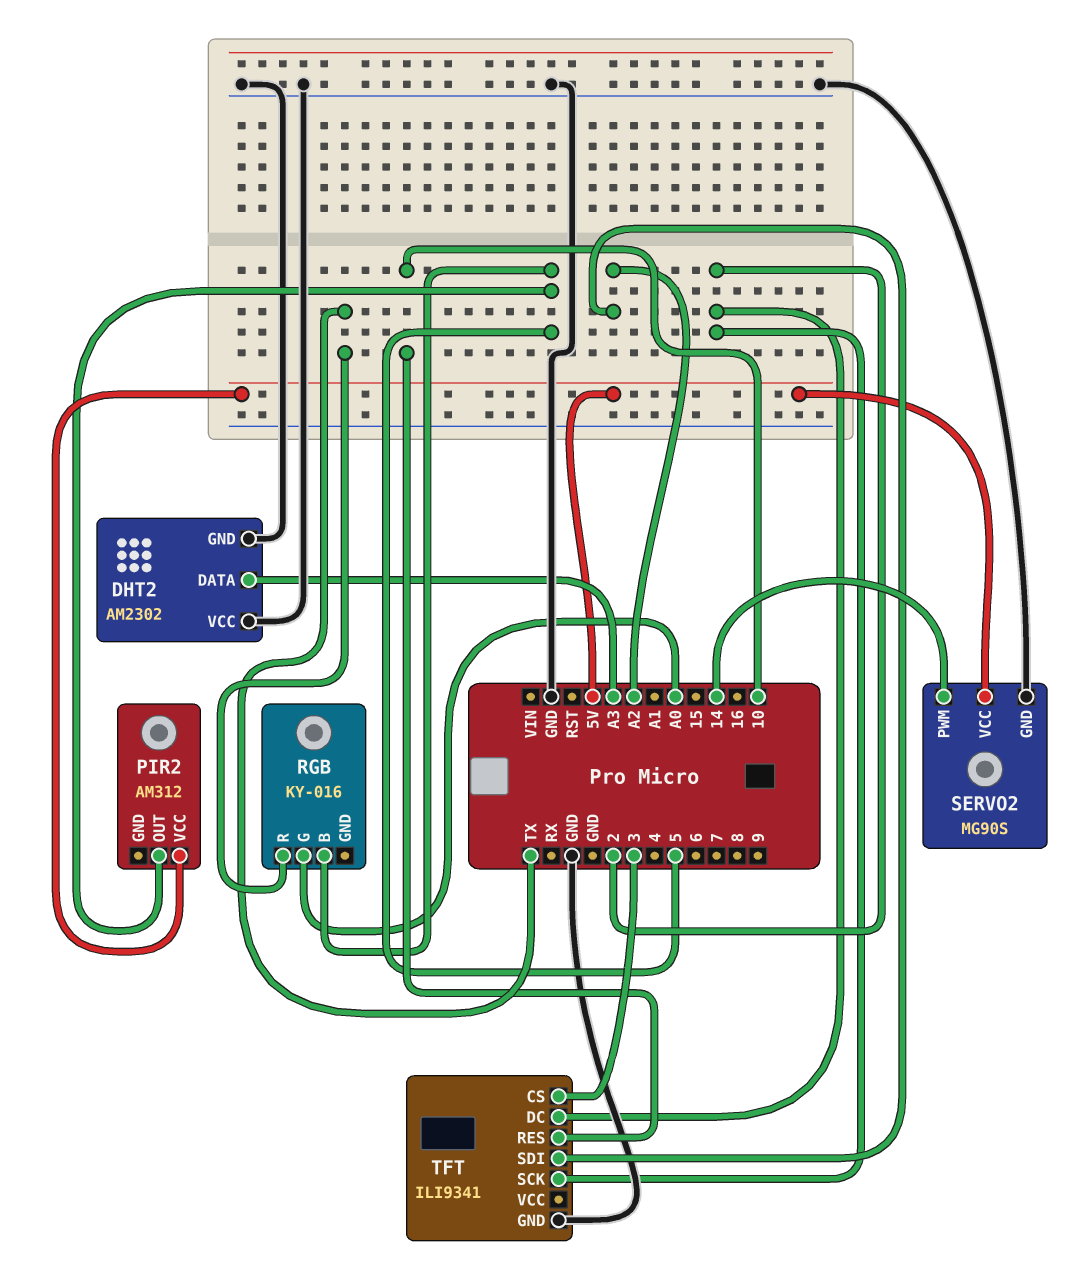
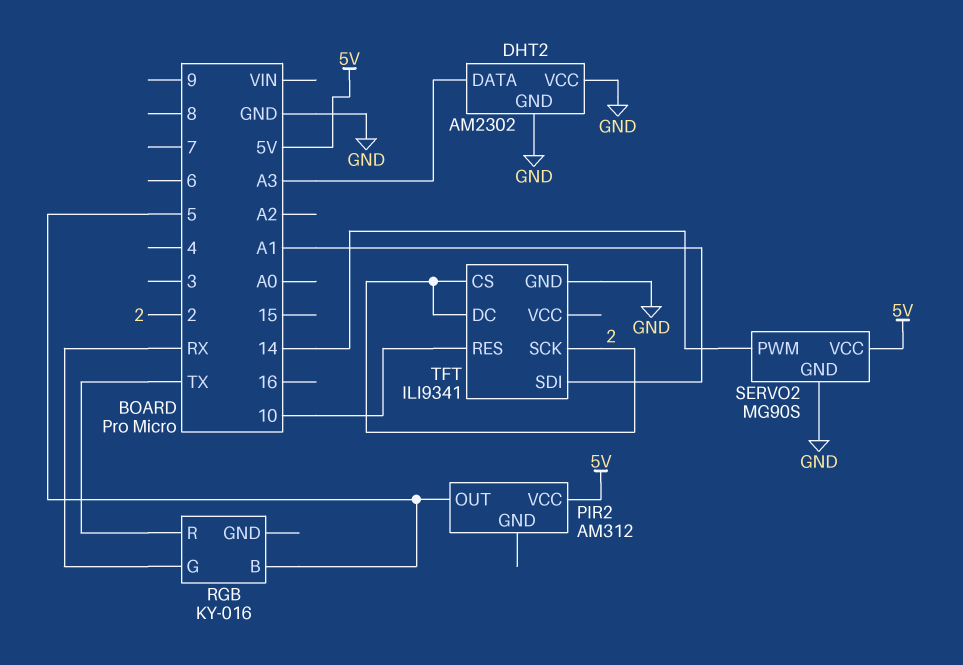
RGB pin G: A0 -> RX
TFT pin CS: 3 -> 2
TFT pin SDI: A2 -> A1

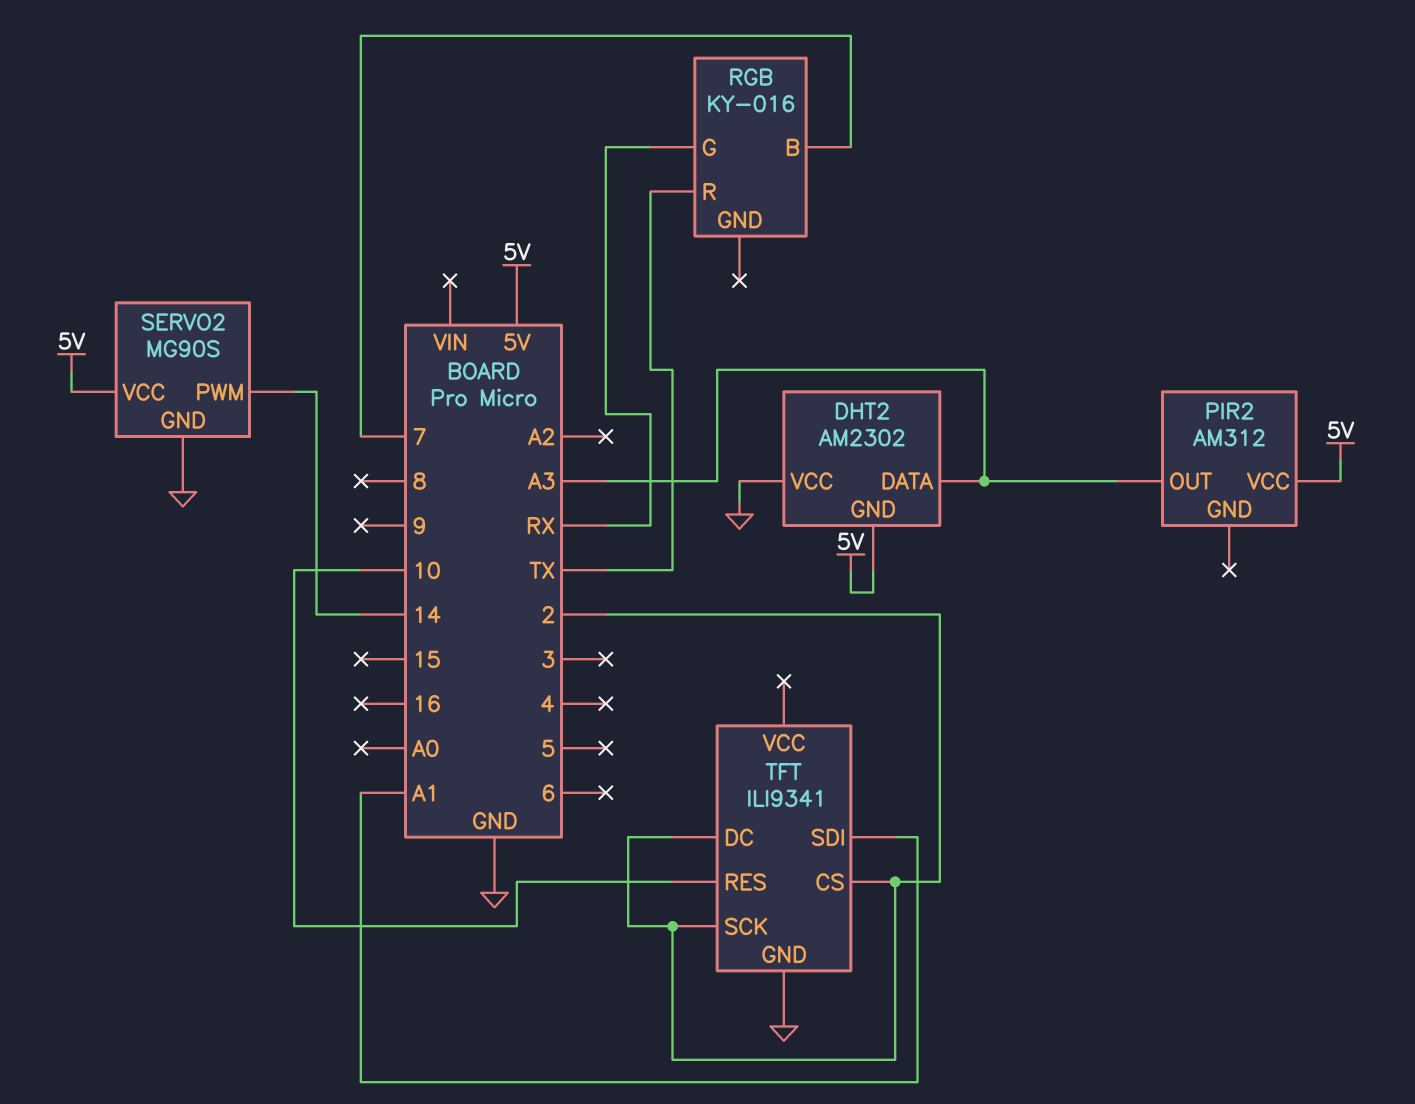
DHT2 pin GND: GND -> 5V
PIR2 pin OUT: 5 -> A3
RGB pin B: 5 -> 7

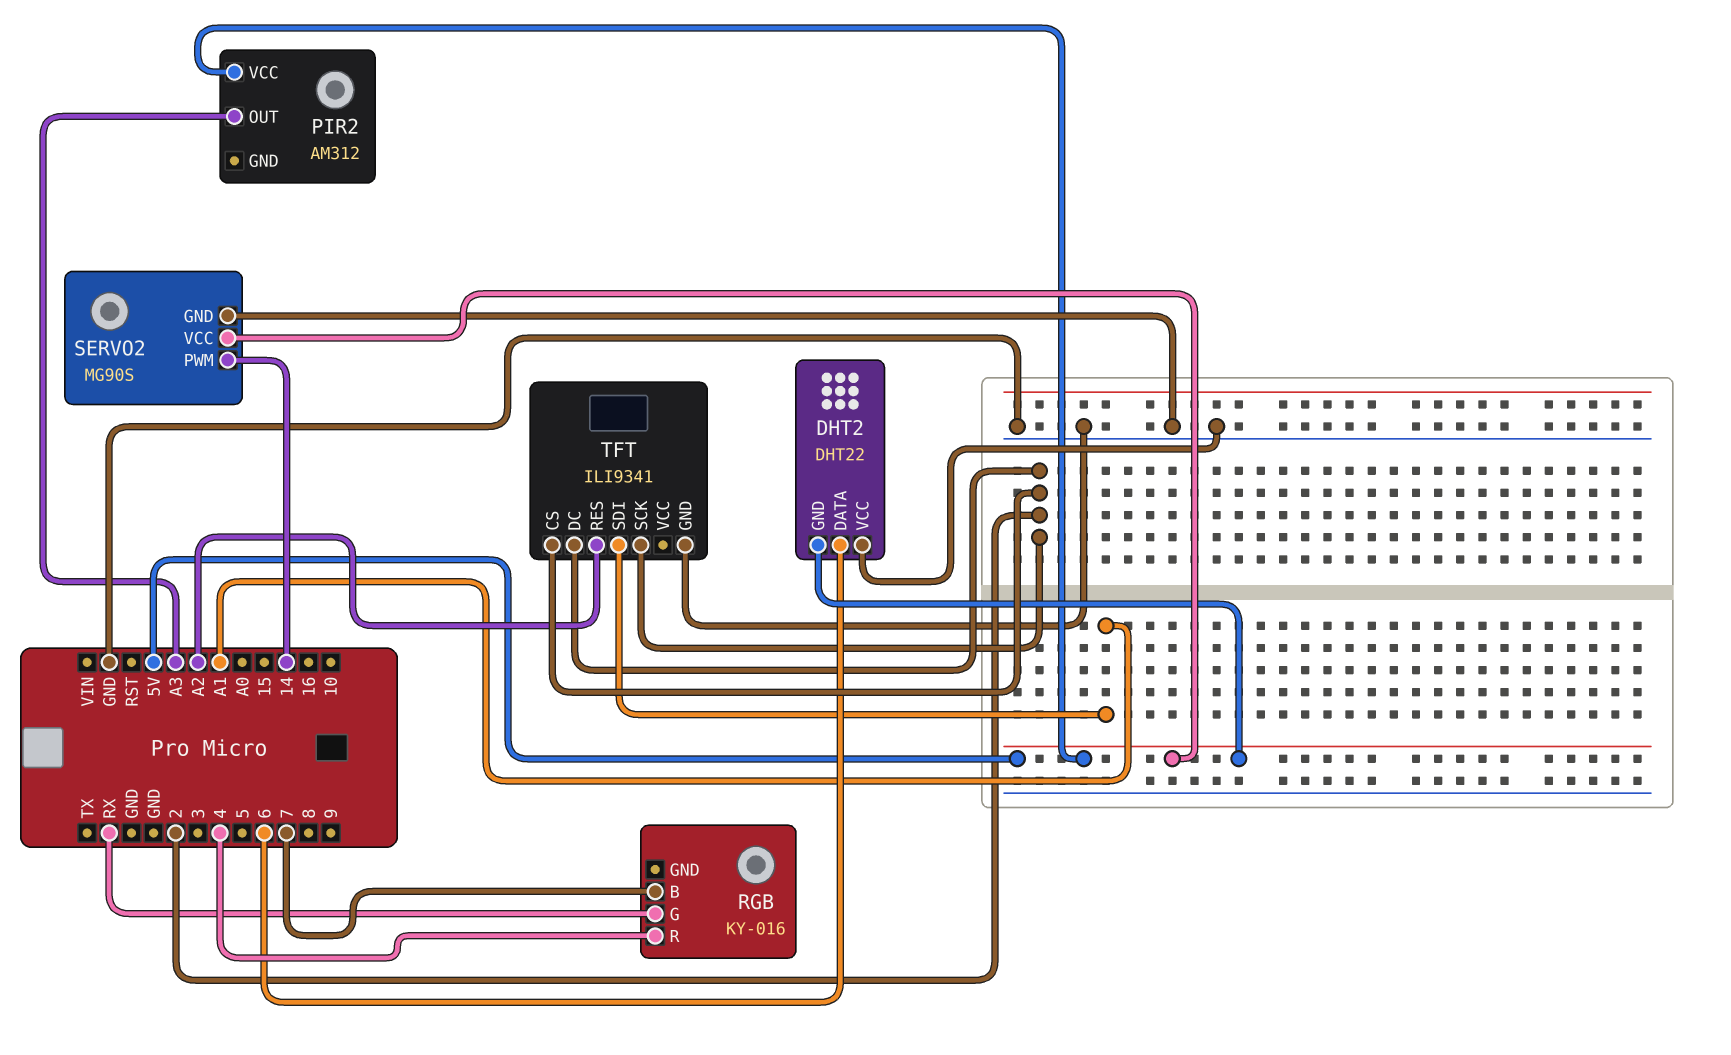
DHT2: AM2302 -> DHT22
DHT2 pin DATA: A3 -> 6
RGB pin R: TX -> 4
TFT pin RES: 10 -> A2

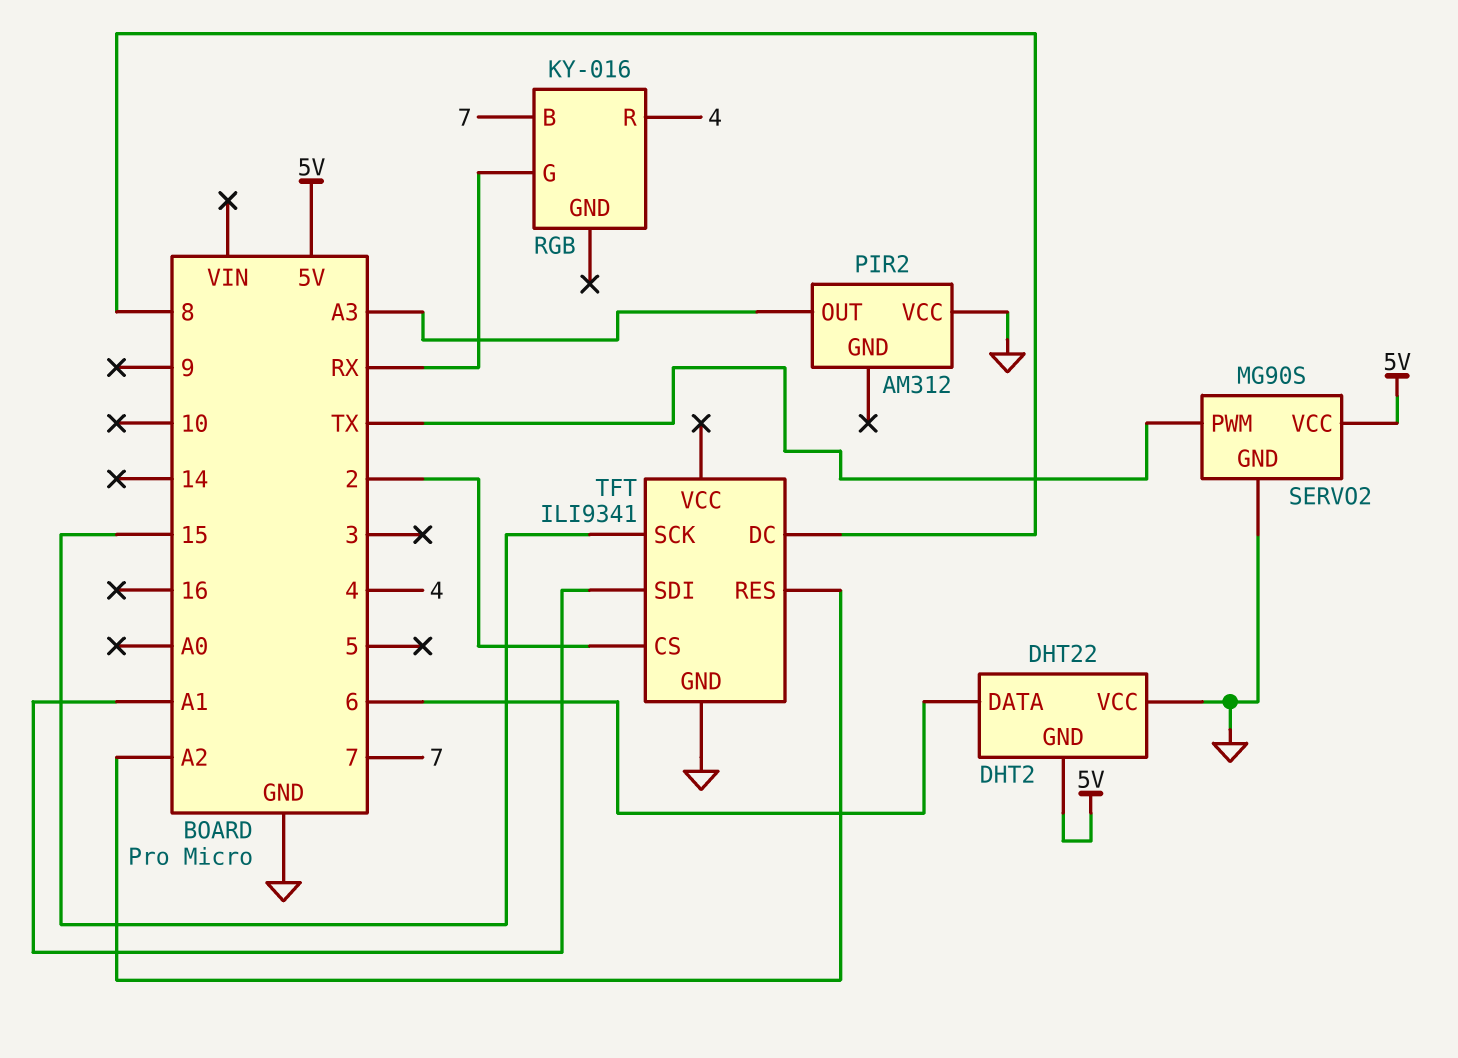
PIR2 pin VCC: 5V -> GND
SERVO2 pin PWM: 14 -> TX
TFT pin DC: 2 -> 8
TFT pin SCK: 2 -> 15

